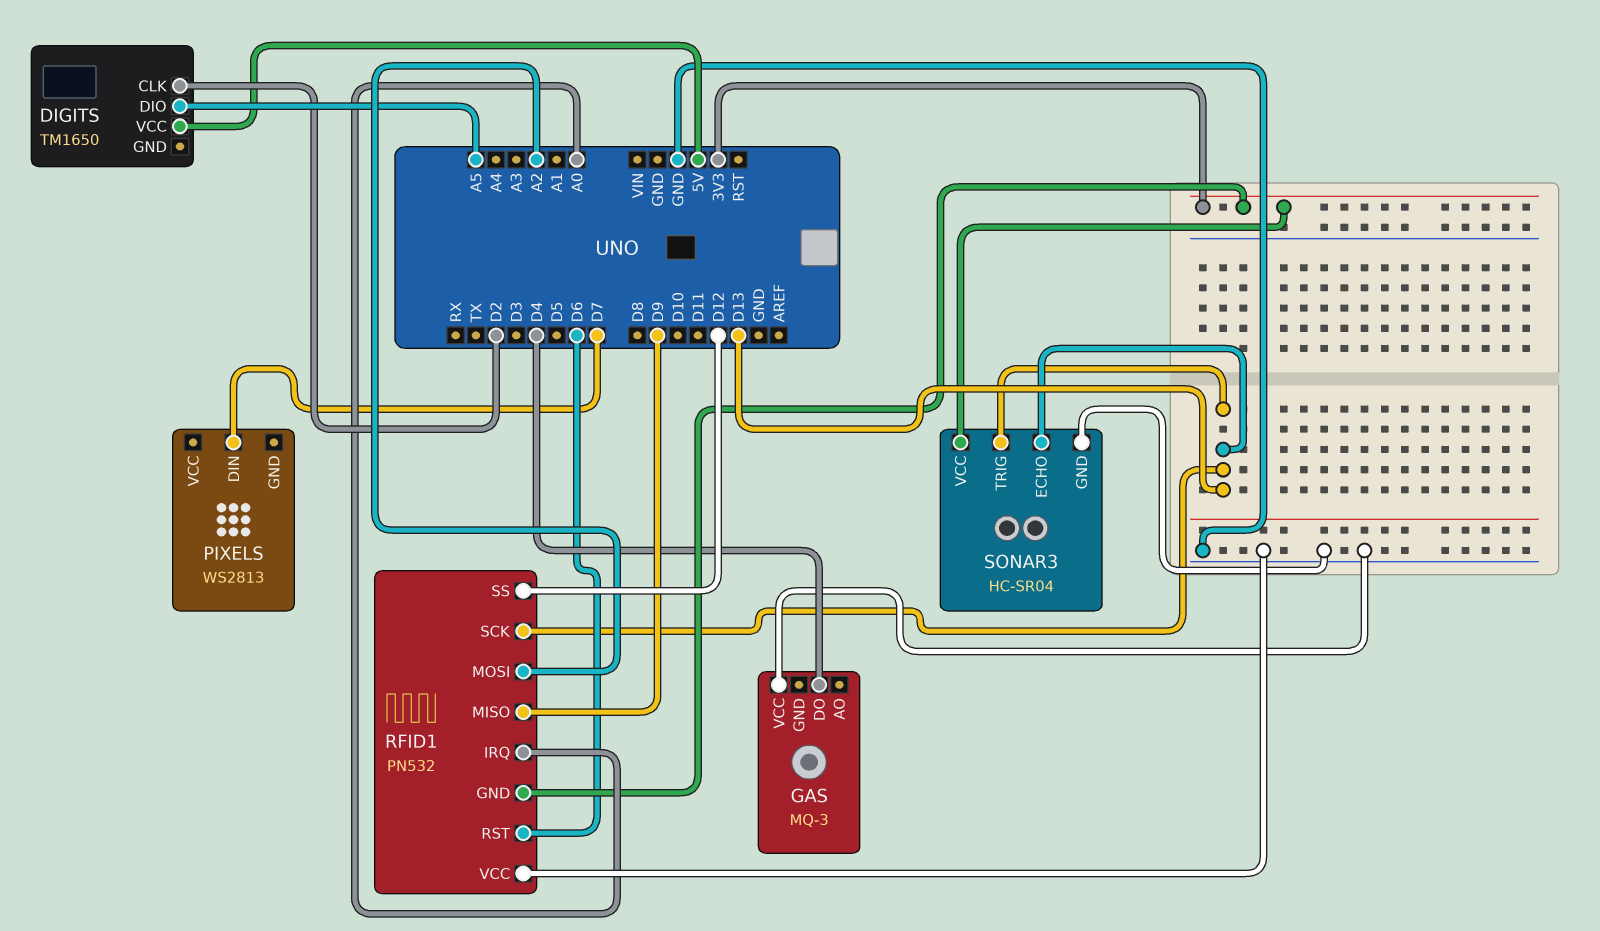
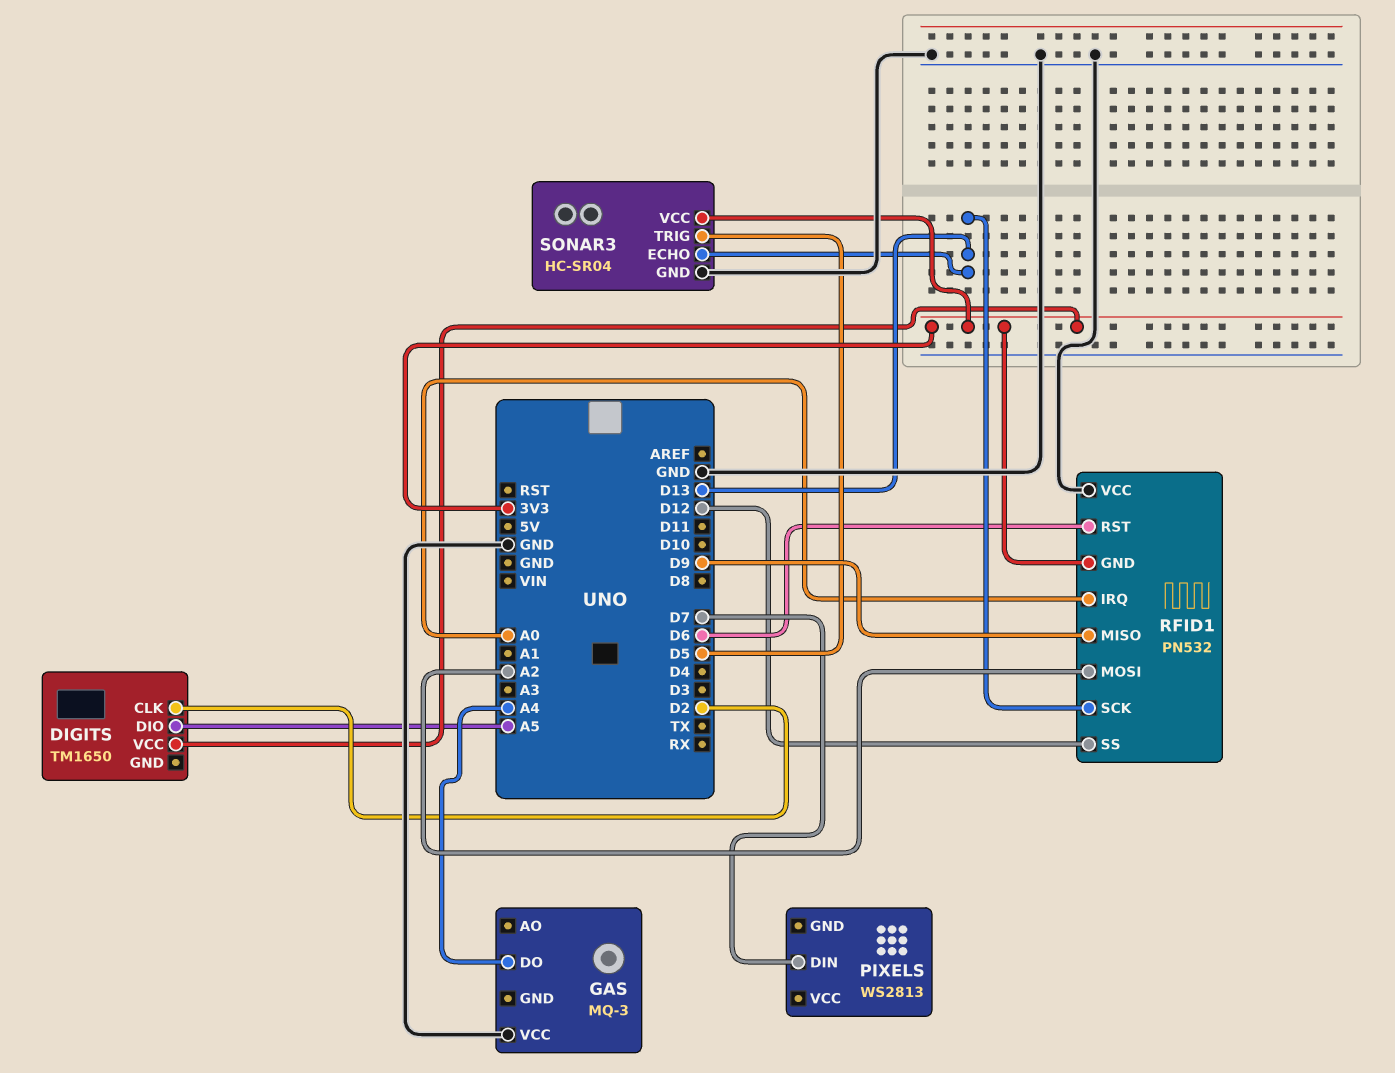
DIGITS pin VCC: 5V -> 3V3
GAS pin DO: D4 -> A4
SONAR3 pin TRIG: D13 -> D5

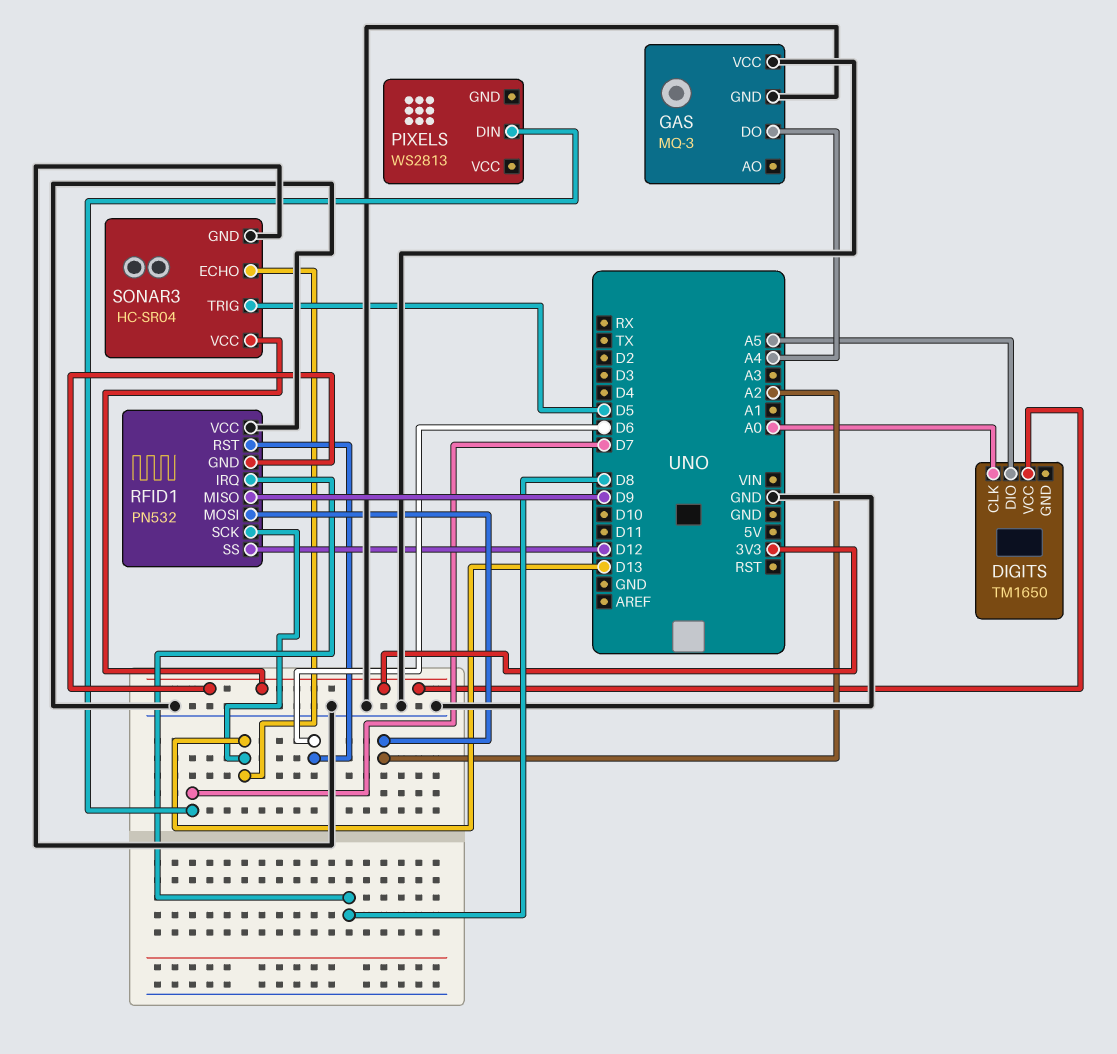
DIGITS pin CLK: D2 -> A0
GAS pin GND: none -> GND
RFID1 pin IRQ: A0 -> D8

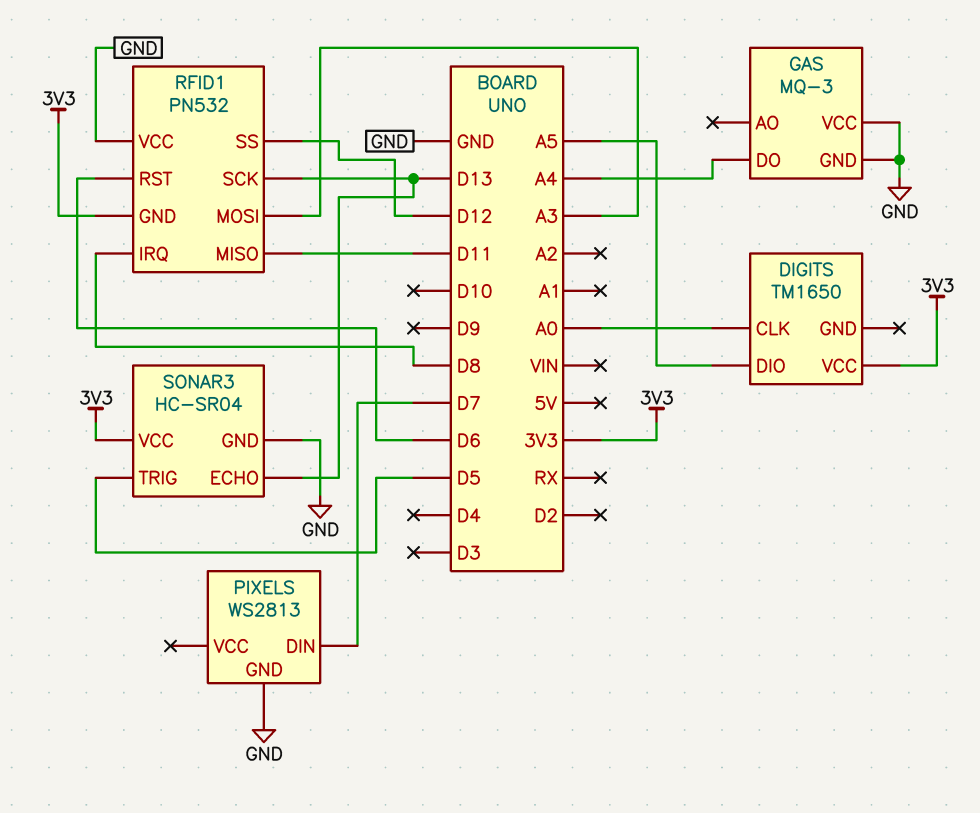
PIXELS pin GND: none -> GND
RFID1 pin MISO: D9 -> D11
RFID1 pin MOSI: A2 -> A3

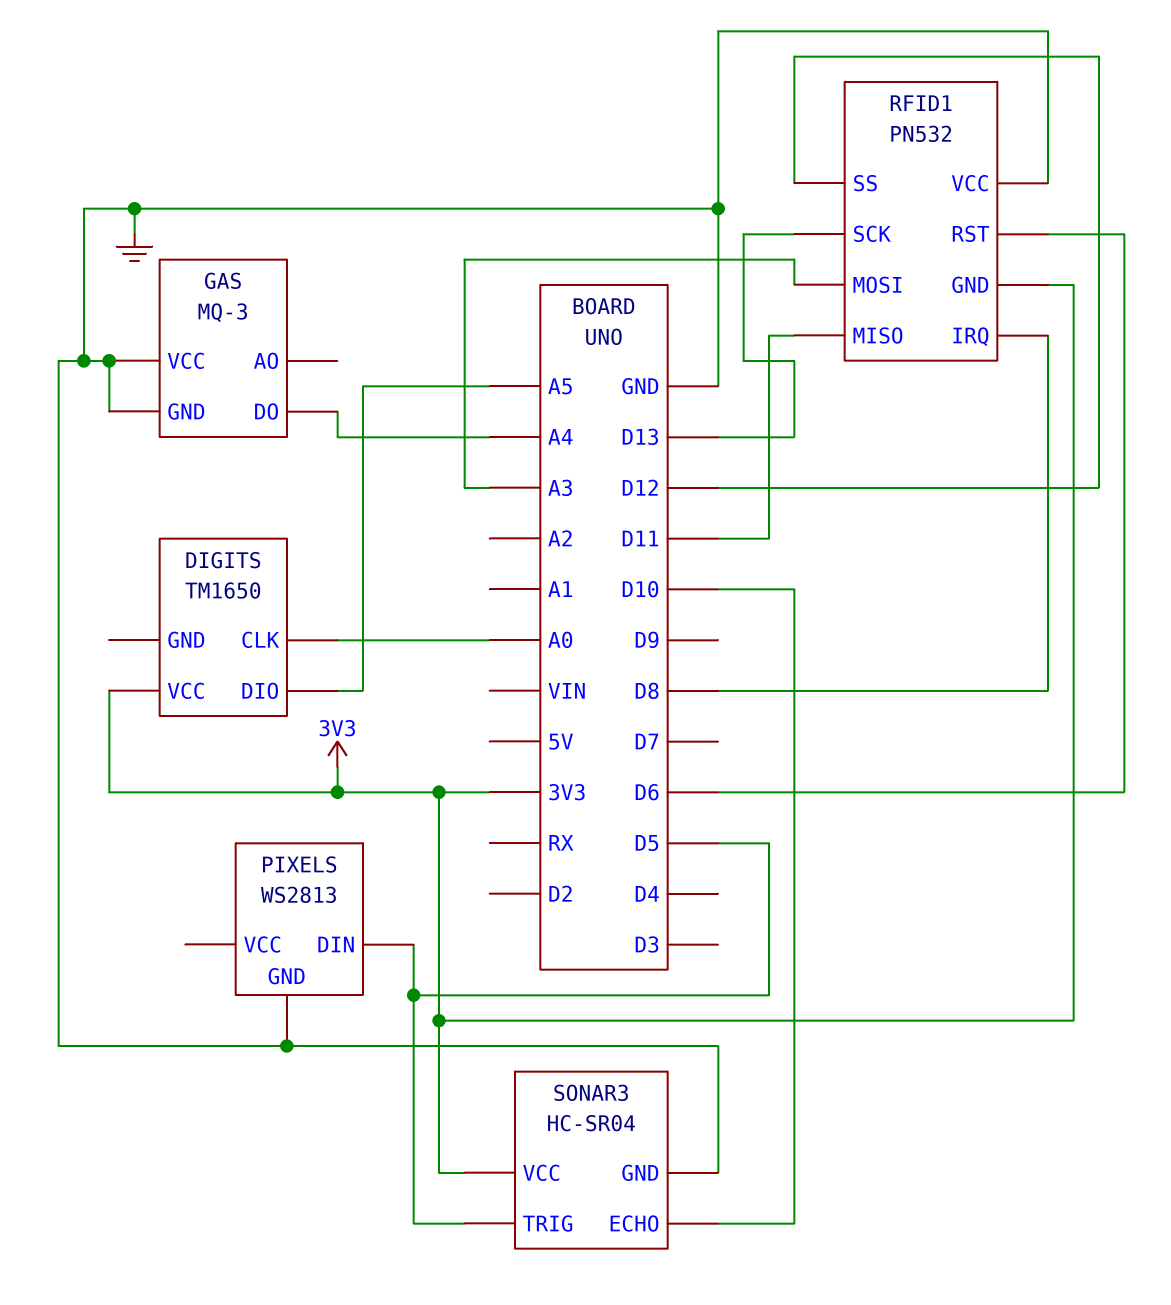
PIXELS pin DIN: D7 -> D5
SONAR3 pin ECHO: D13 -> D10

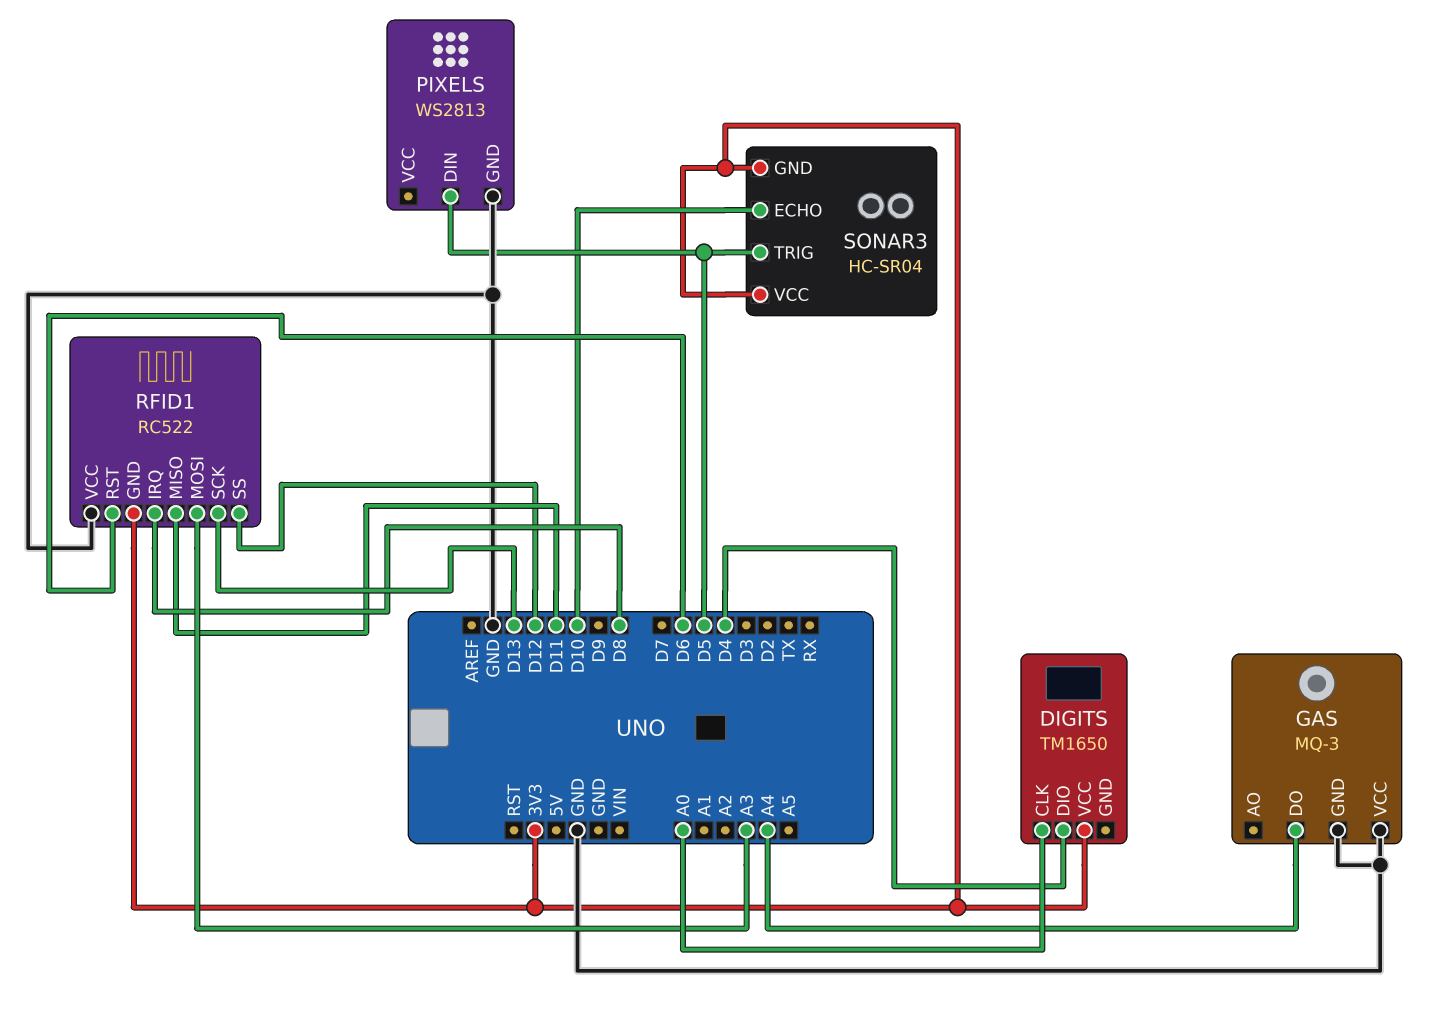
DIGITS pin DIO: A5 -> D4
RFID1: PN532 -> RC522
SONAR3 pin GND: GND -> 3V3

